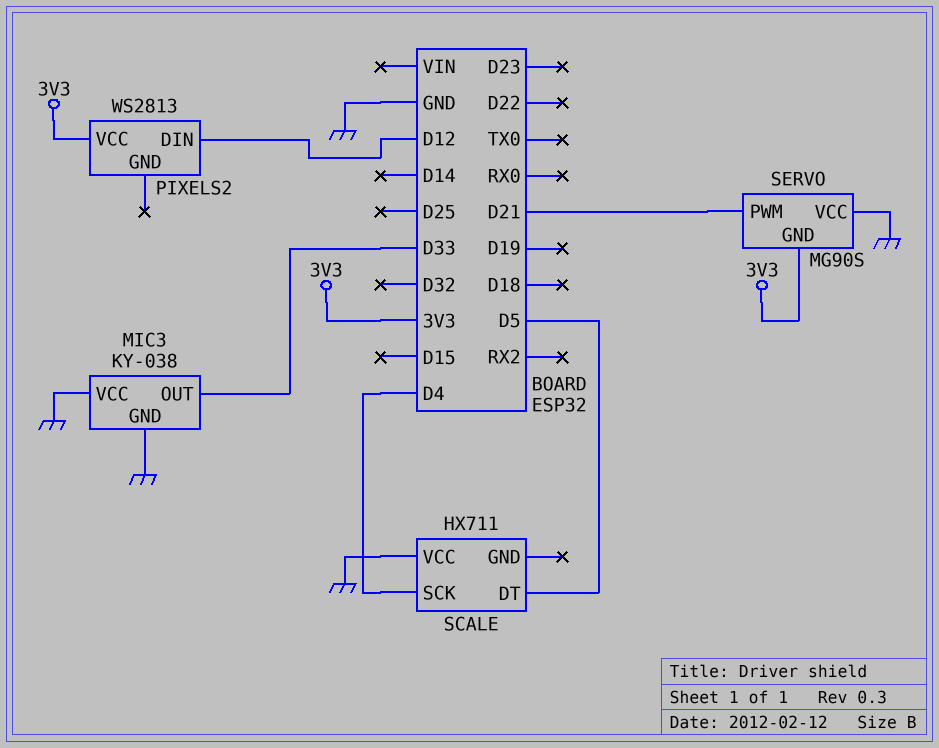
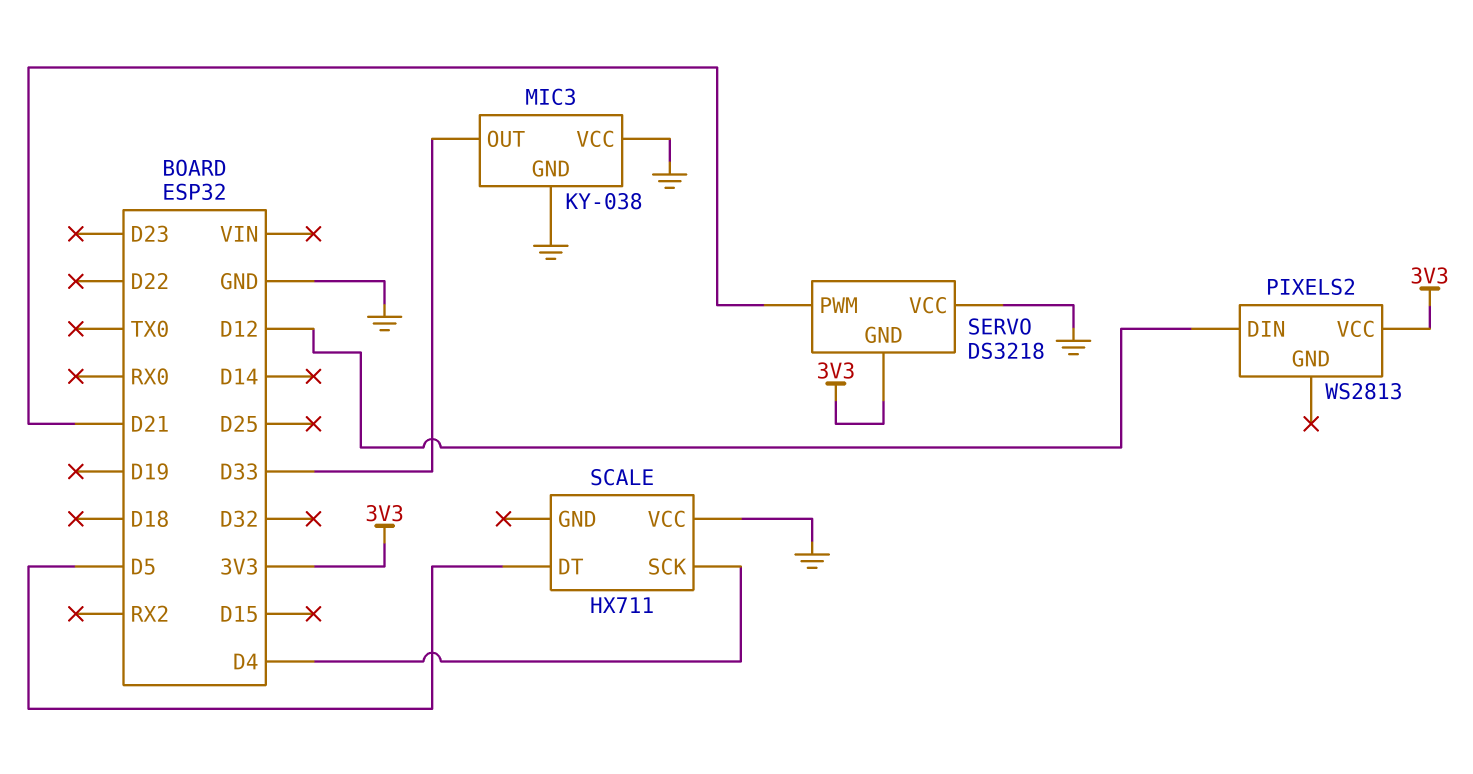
SERVO: MG90S -> DS3218

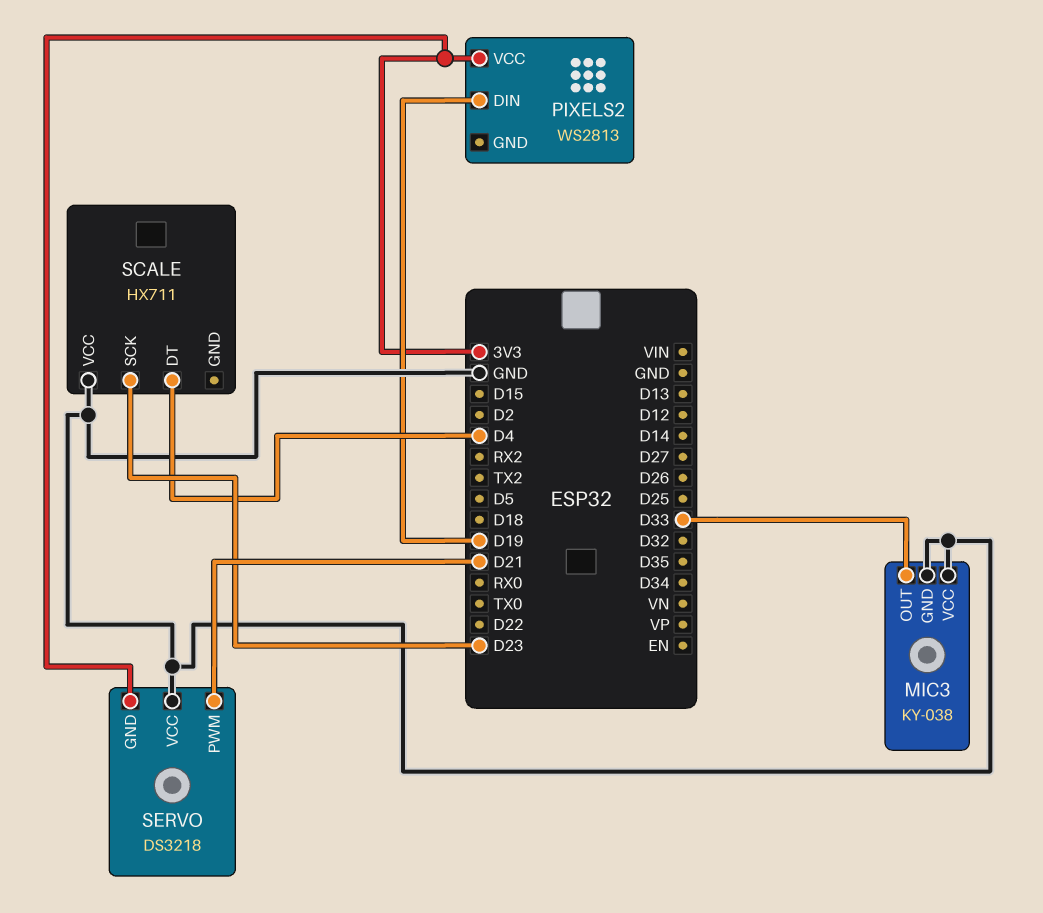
PIXELS2 pin DIN: D12 -> D19
SCALE pin DT: D5 -> D4
SCALE pin SCK: D4 -> D23

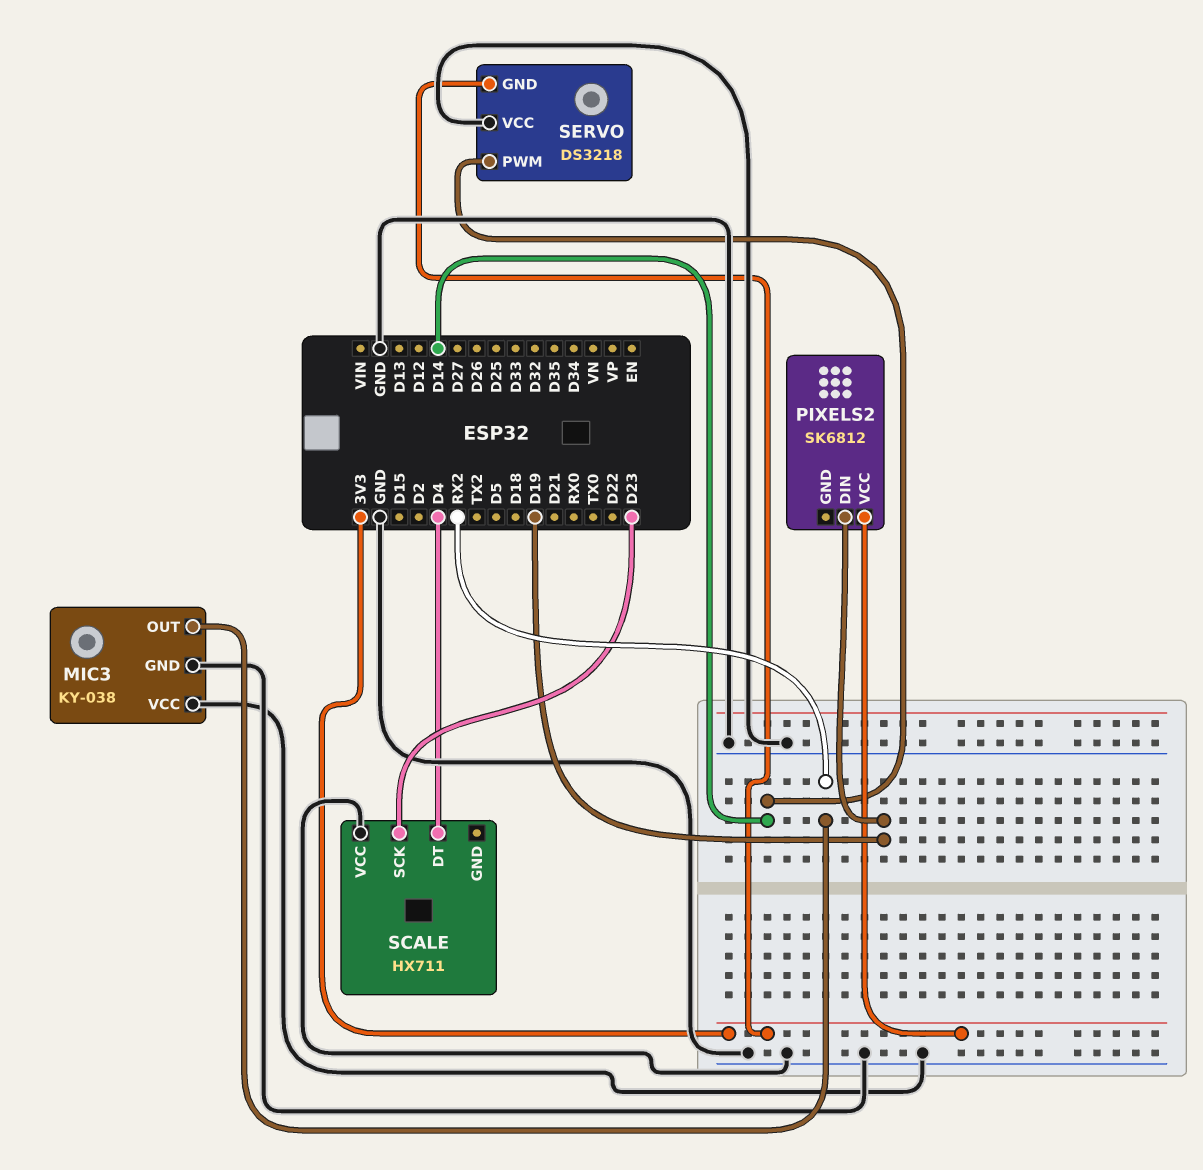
MIC3 pin OUT: D33 -> RX2
PIXELS2: WS2813 -> SK6812
SERVO pin PWM: D21 -> D14

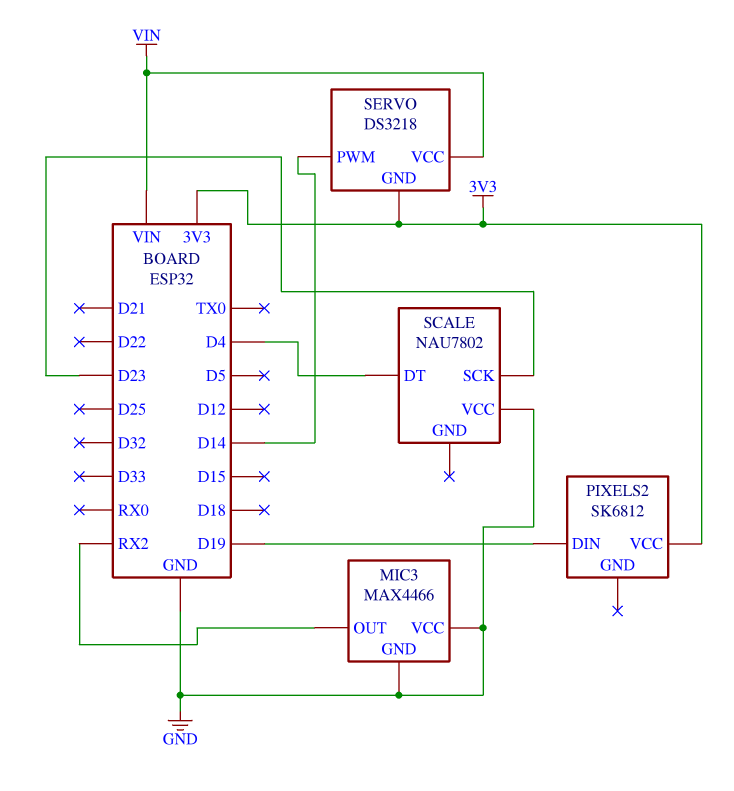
MIC3: KY-038 -> MAX4466
SCALE: HX711 -> NAU7802
SERVO pin VCC: GND -> VIN

